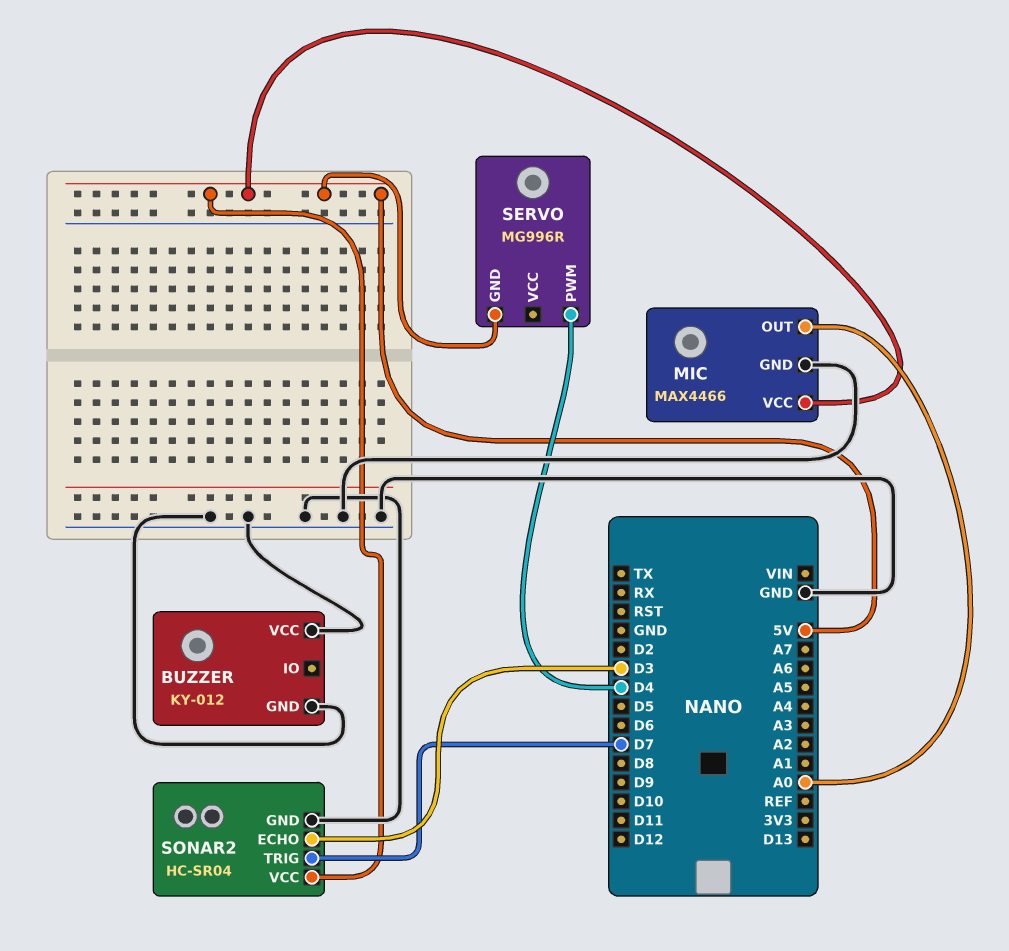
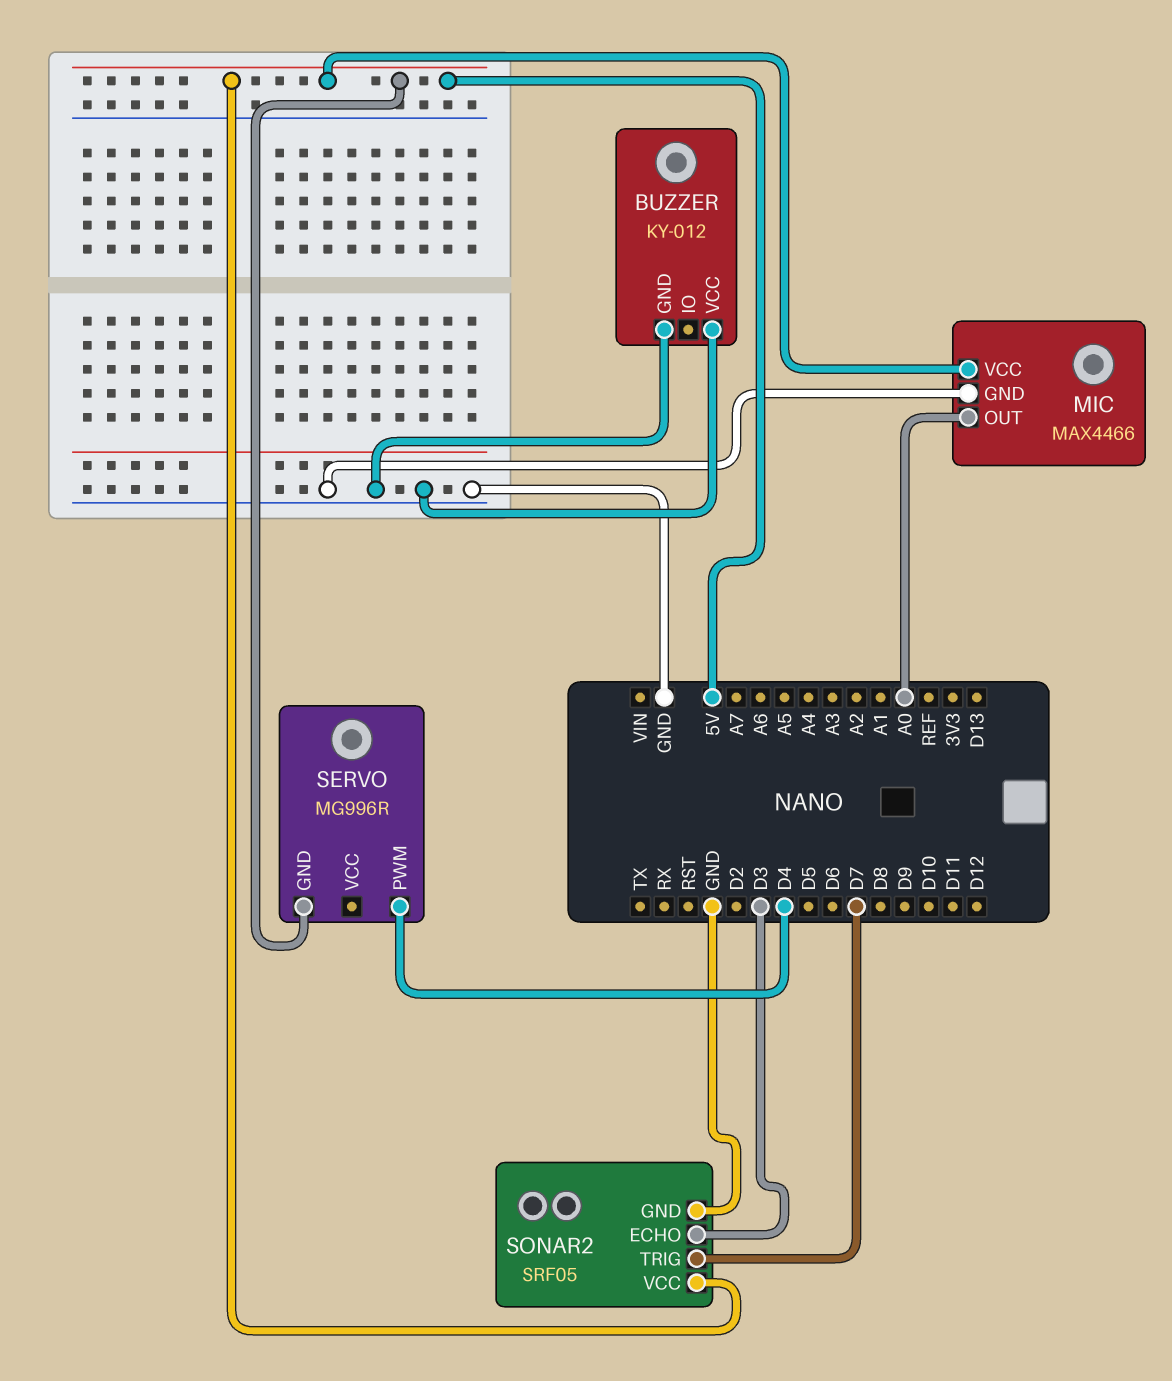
SONAR2: HC-SR04 -> SRF05

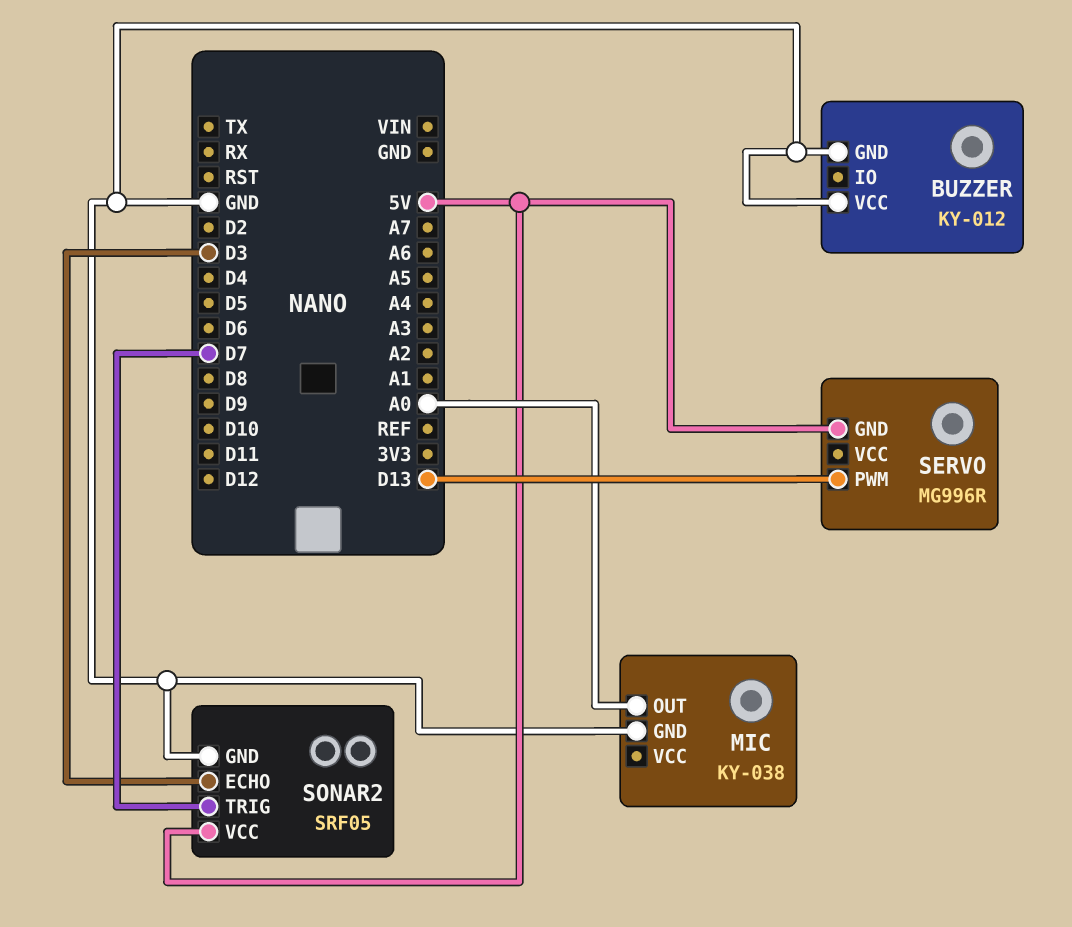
MIC: MAX4466 -> KY-038
MIC pin VCC: 5V -> none
SERVO pin PWM: D4 -> D13

